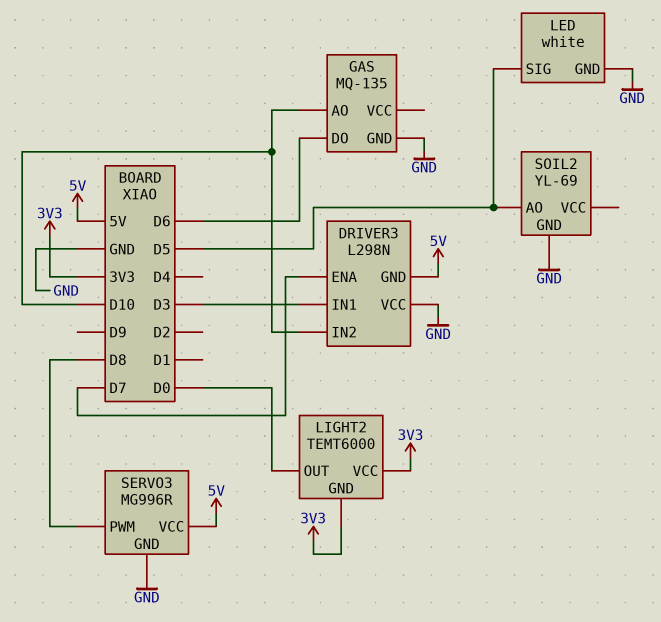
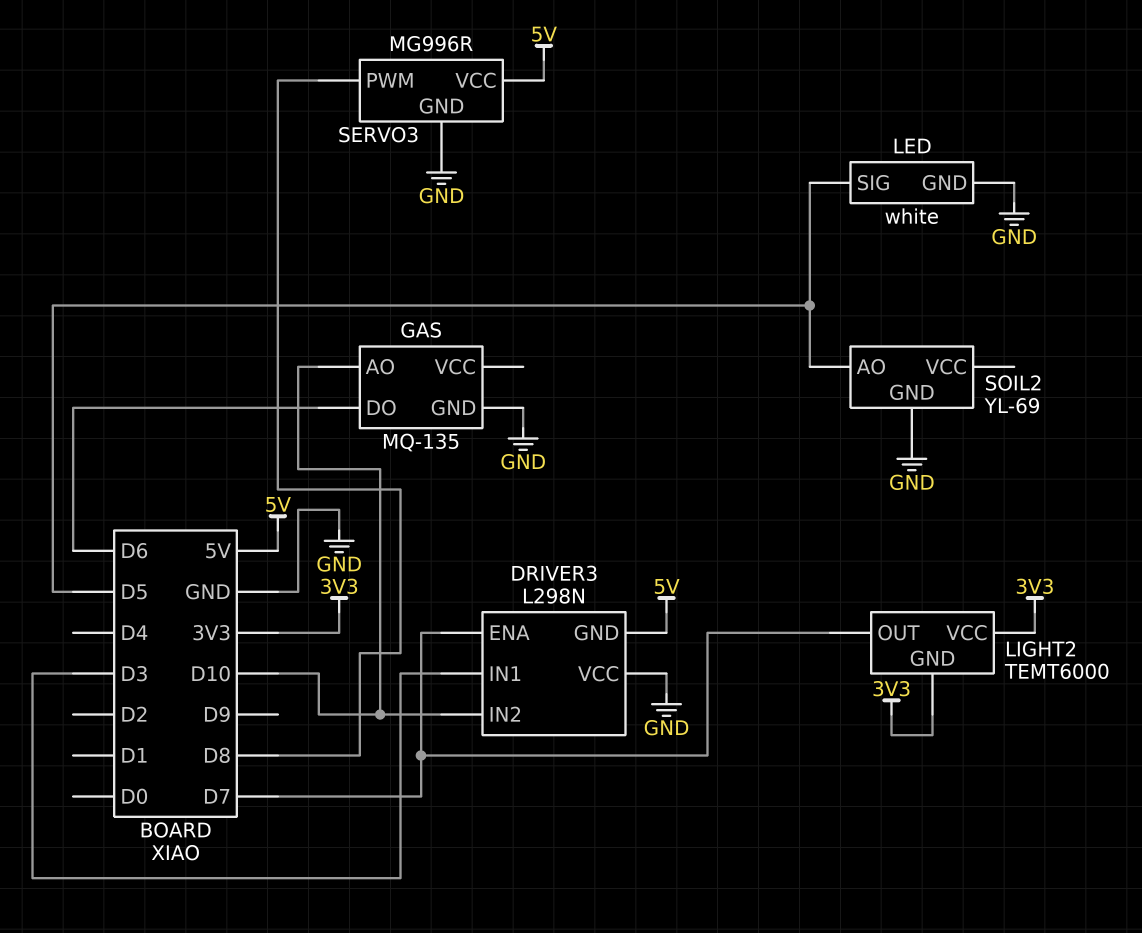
LIGHT2 pin OUT: D0 -> D7

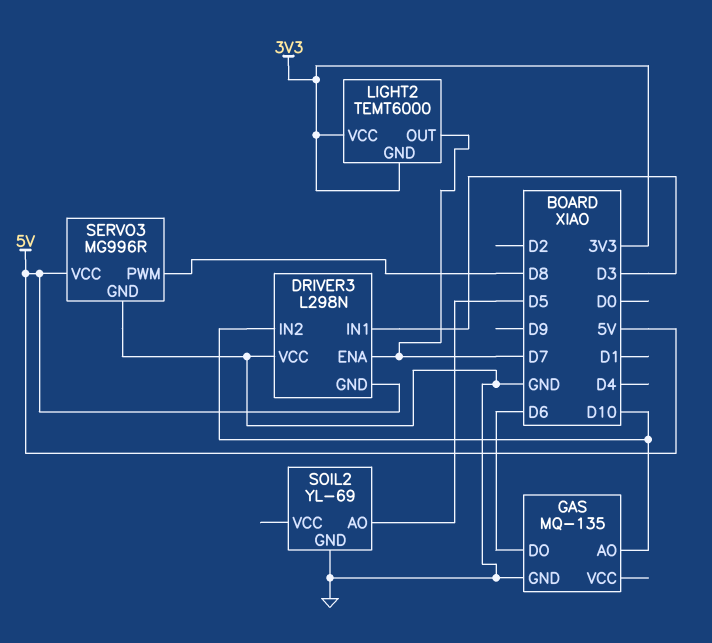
LED: white -> none
LED pin GND: GND -> none
LED pin SIG: D5 -> none

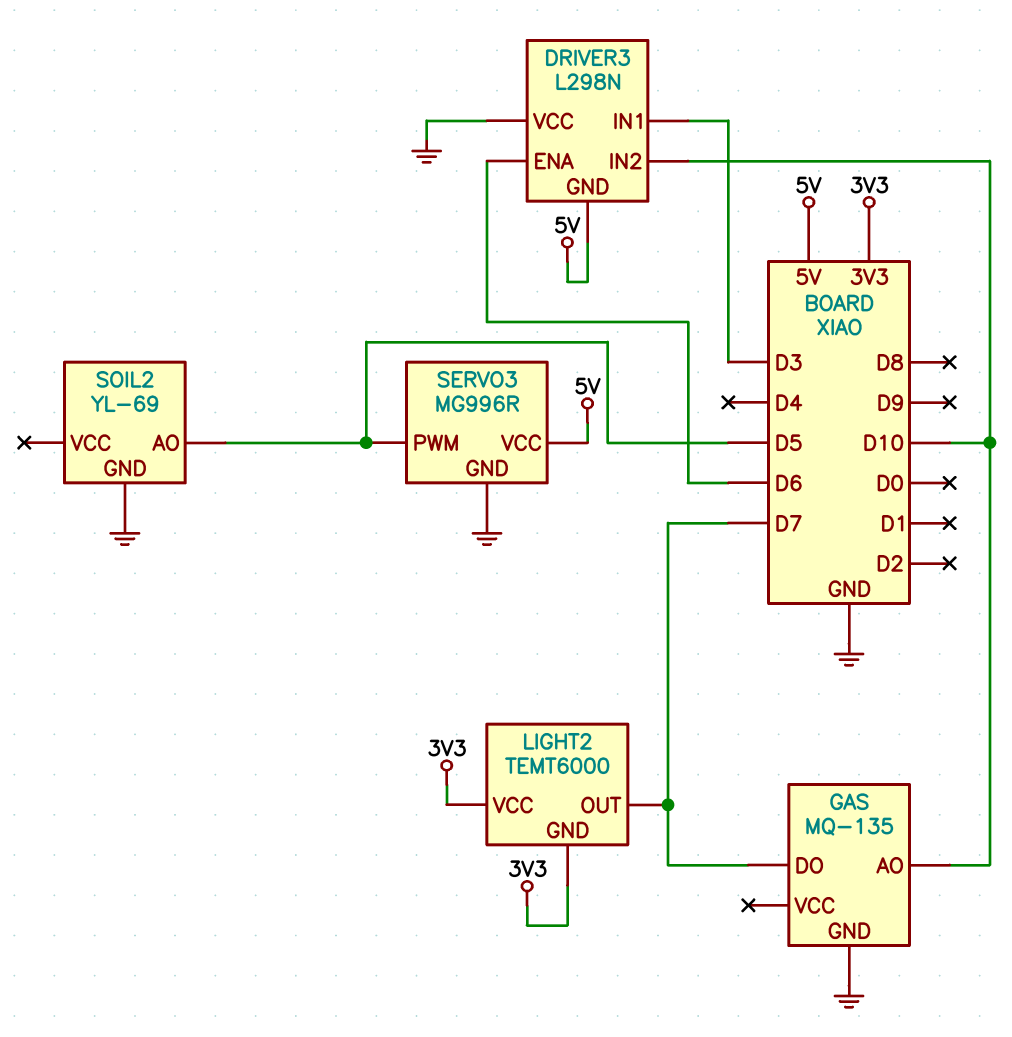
DRIVER3 pin ENA: D7 -> D6
GAS pin DO: D6 -> D7
SERVO3 pin PWM: D8 -> D5

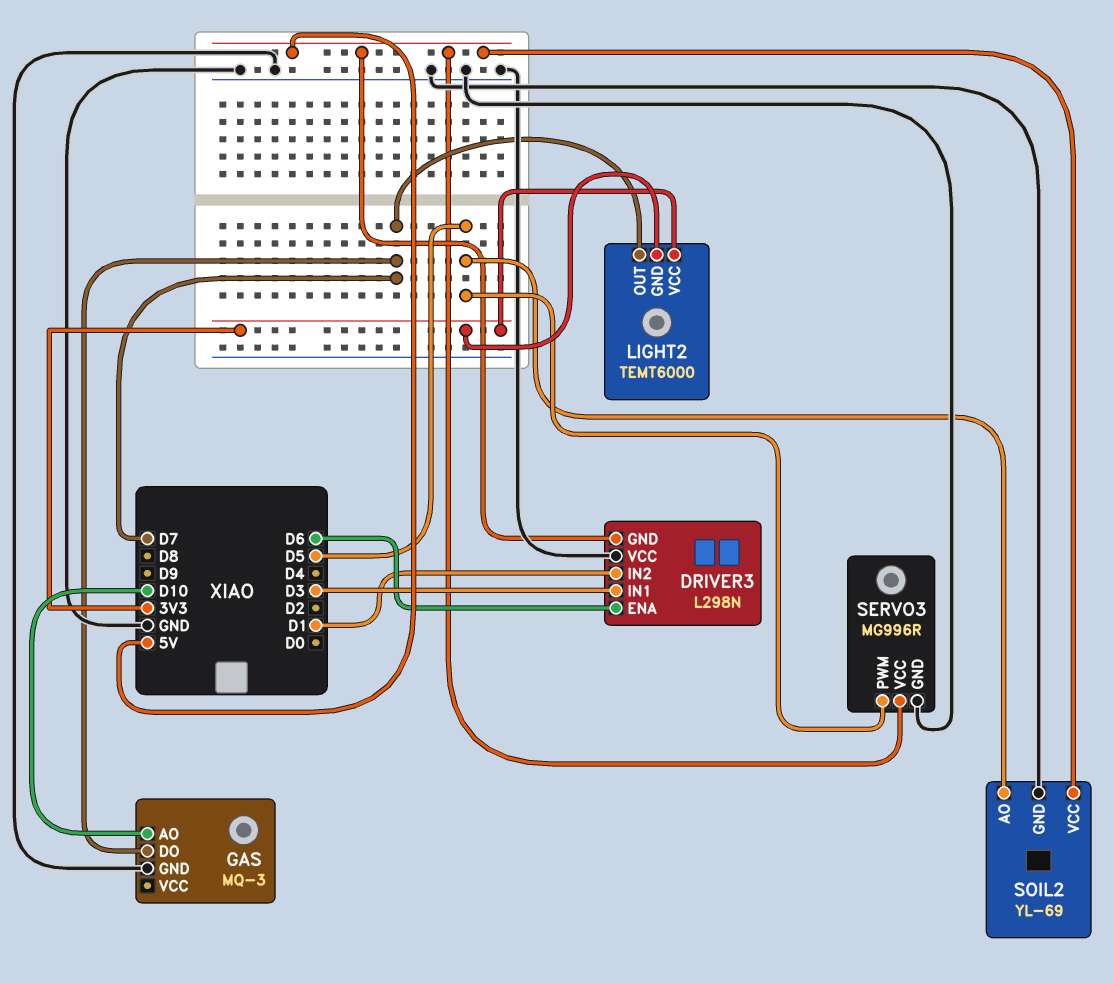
DRIVER3 pin IN2: D10 -> D1
GAS: MQ-135 -> MQ-3
SOIL2 pin VCC: none -> 5V

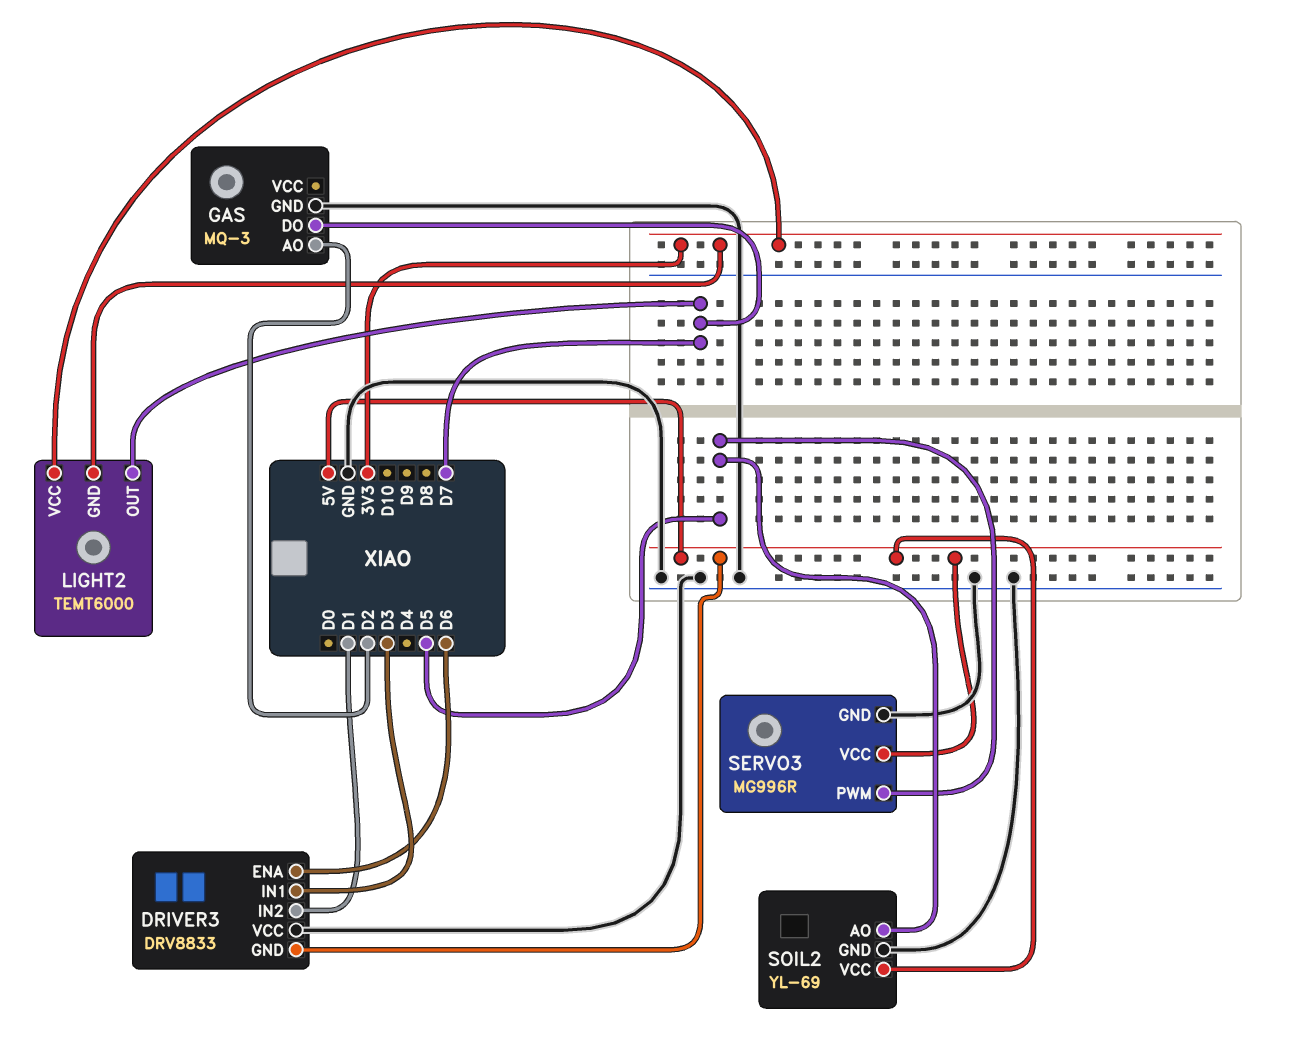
DRIVER3: L298N -> DRV8833
GAS pin AO: D10 -> D2

